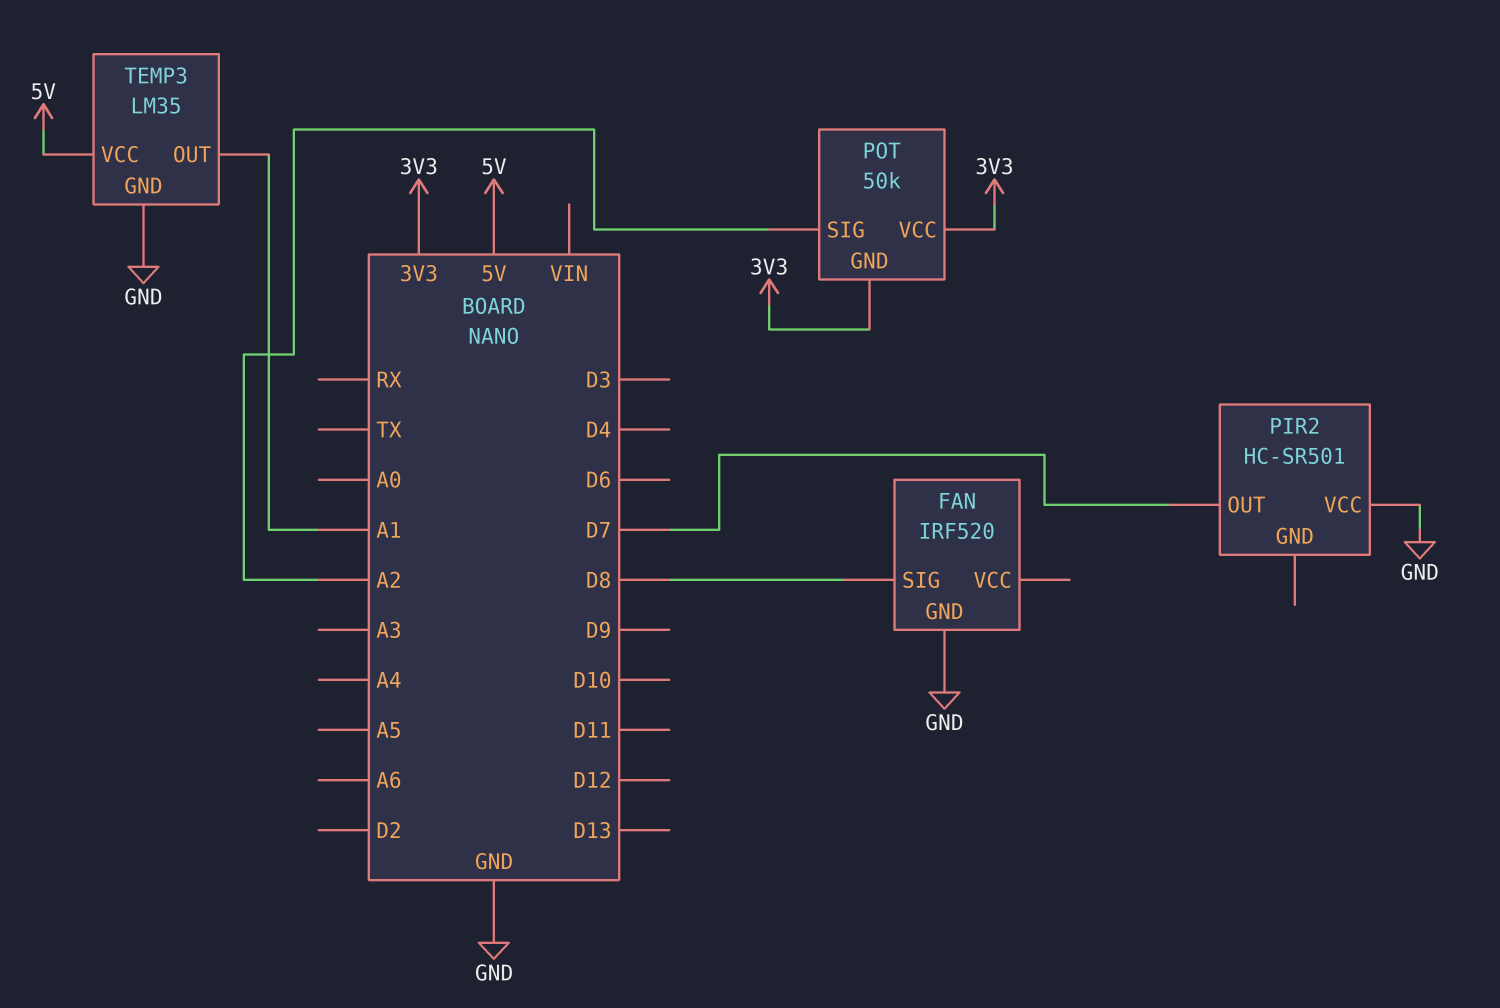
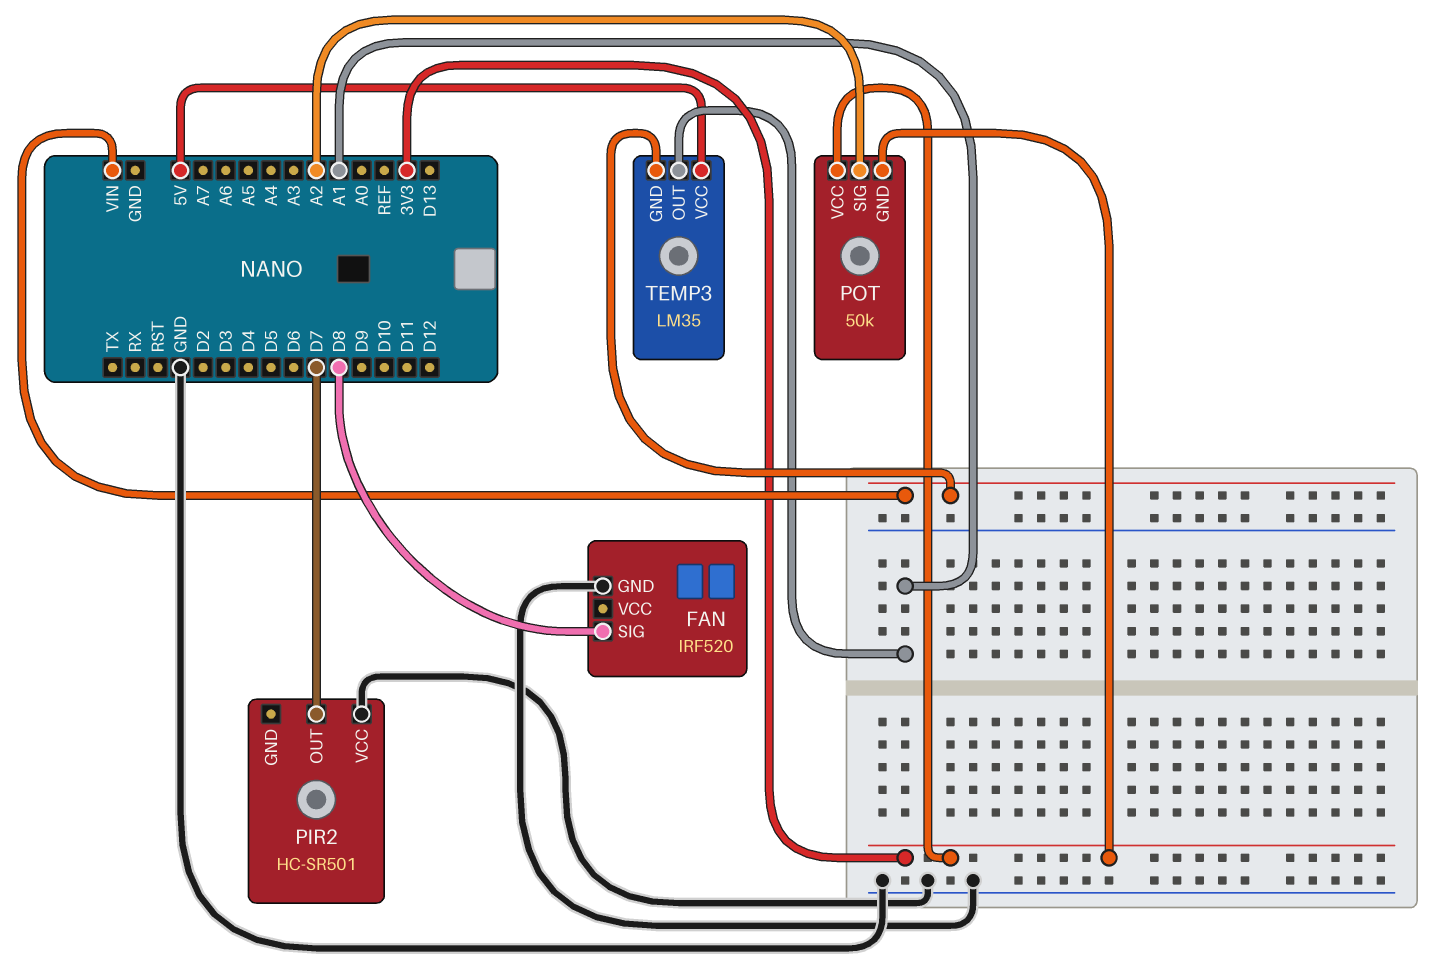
TEMP3 pin GND: GND -> VIN

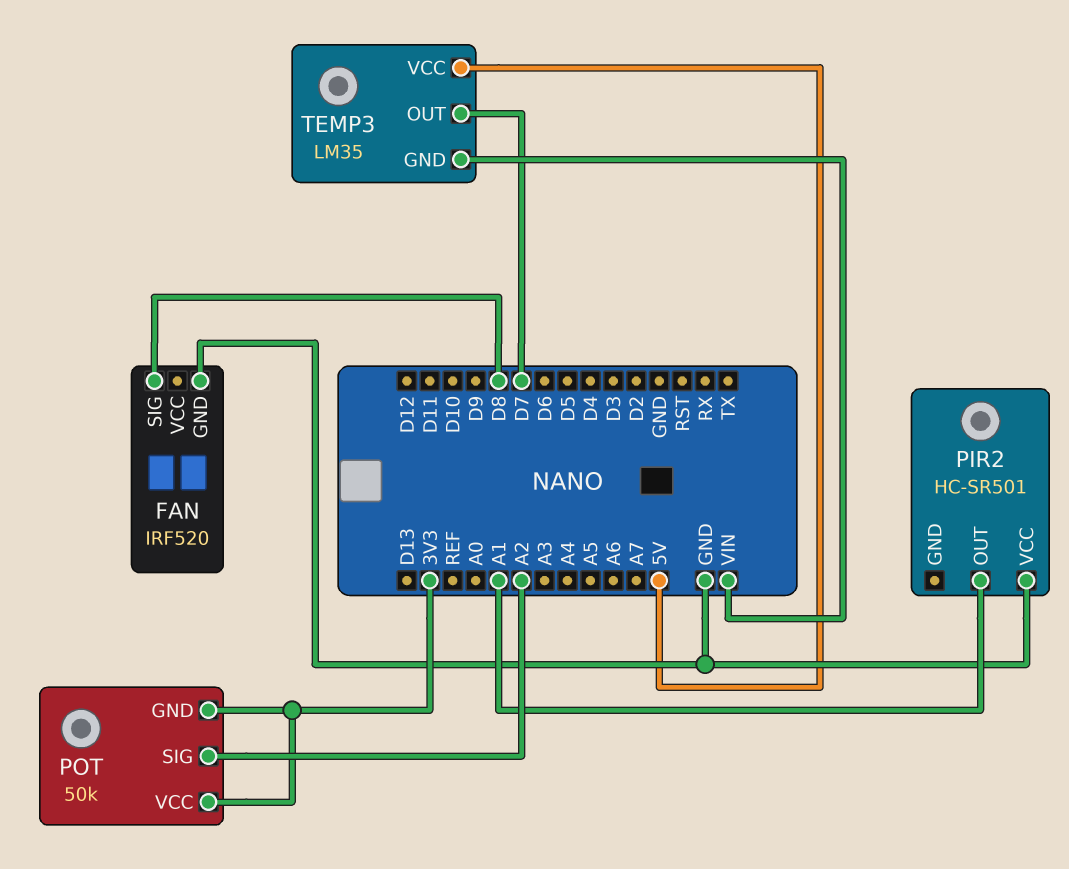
PIR2 pin OUT: D7 -> A1
TEMP3 pin OUT: A1 -> D7

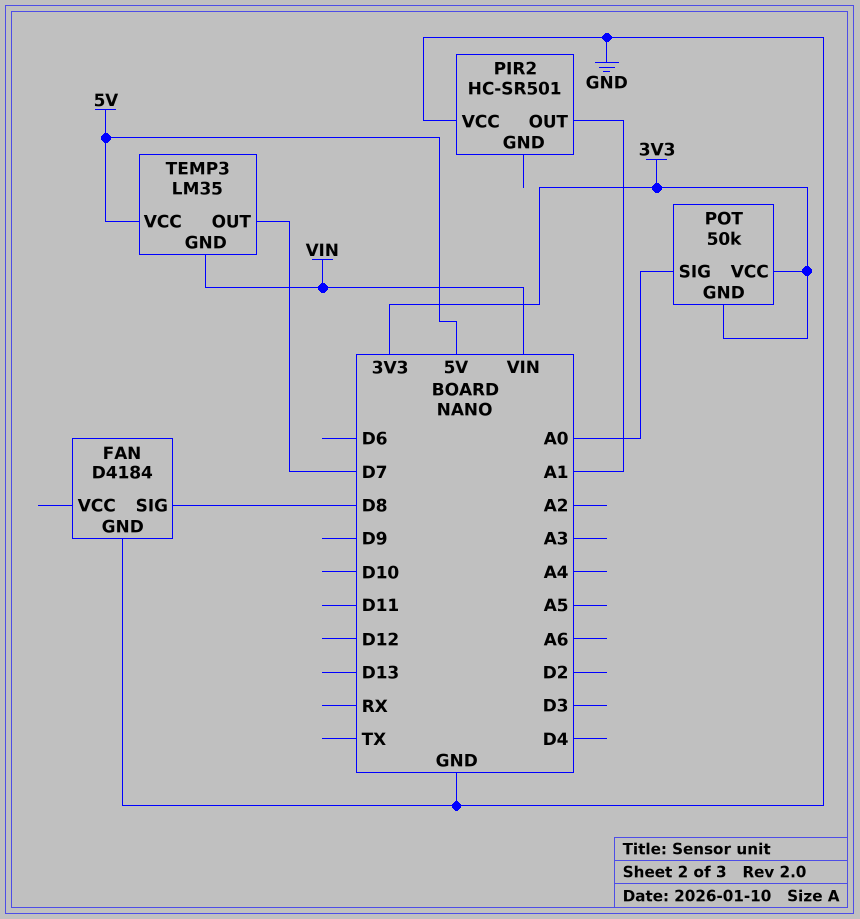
FAN: IRF520 -> D4184
POT pin SIG: A2 -> A0

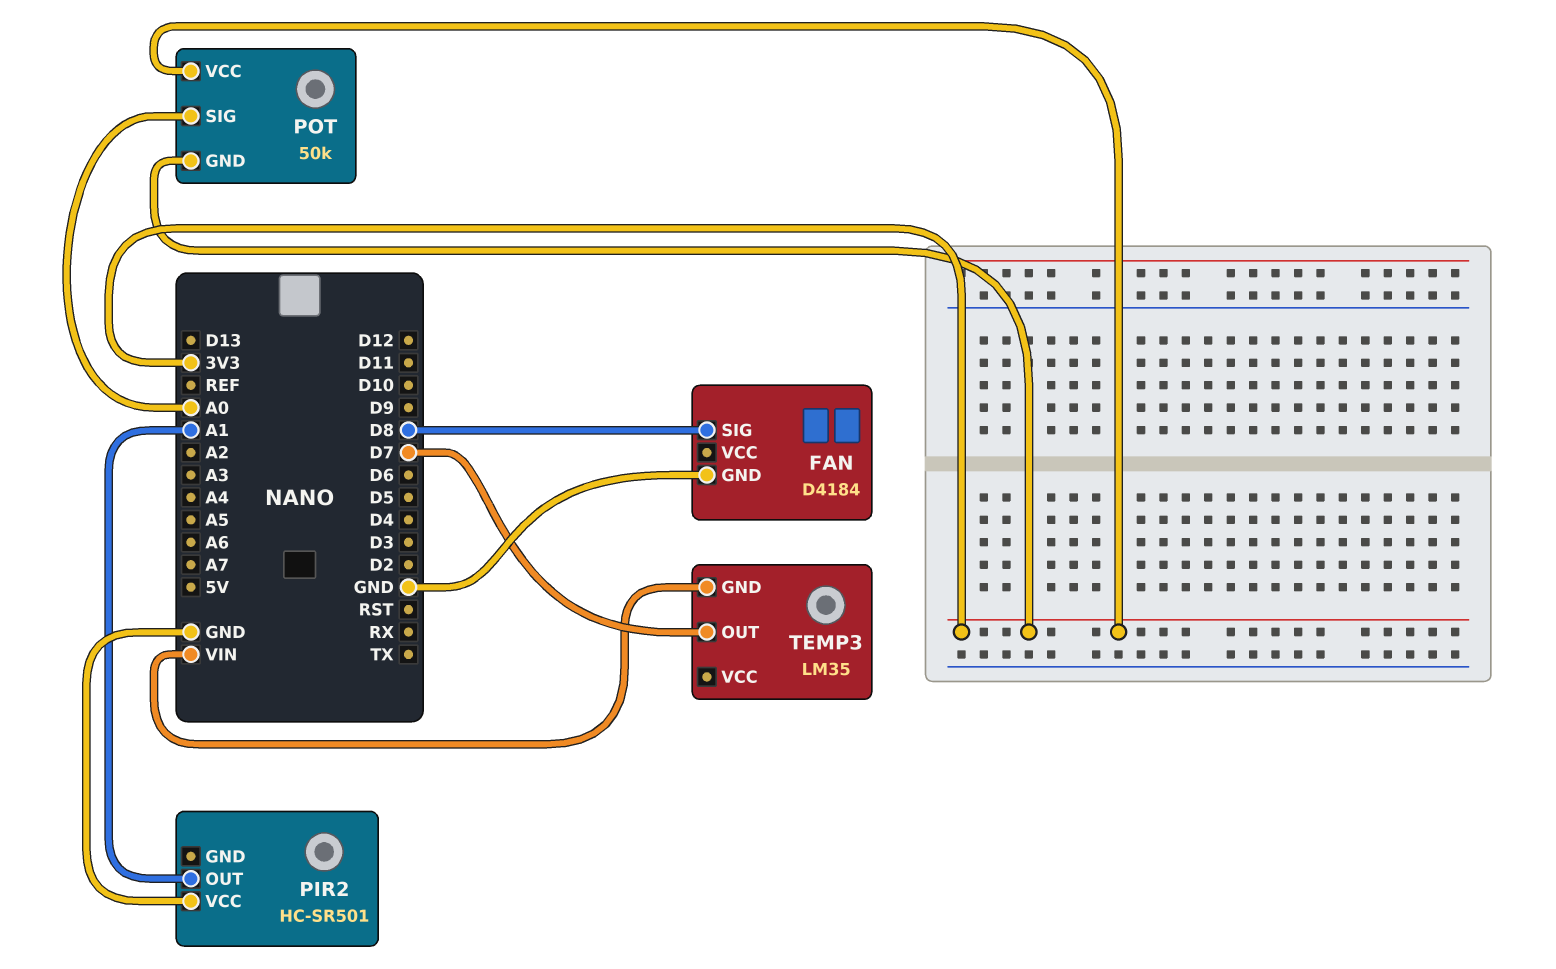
TEMP3 pin VCC: 5V -> none

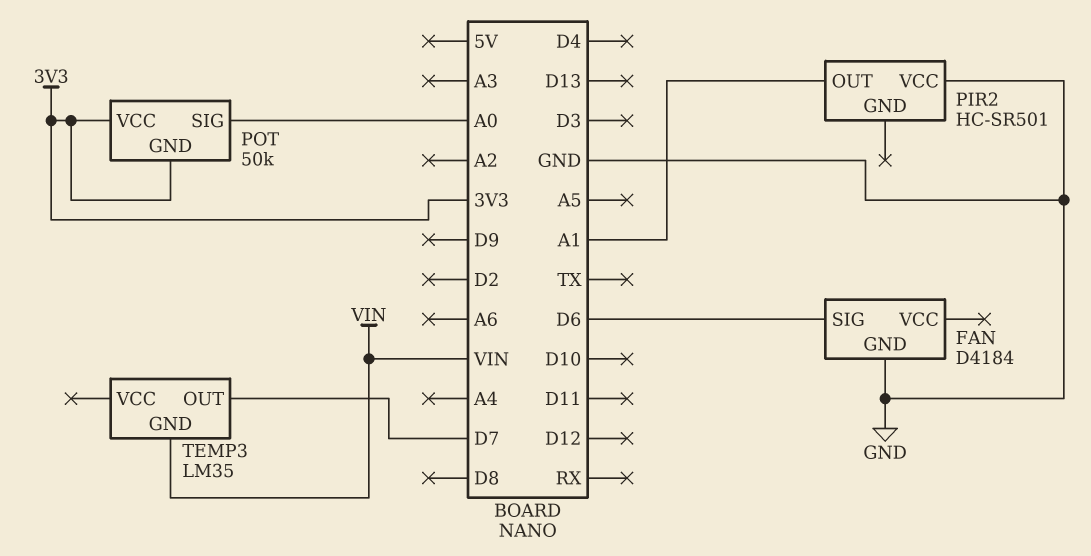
FAN pin SIG: D8 -> D6

